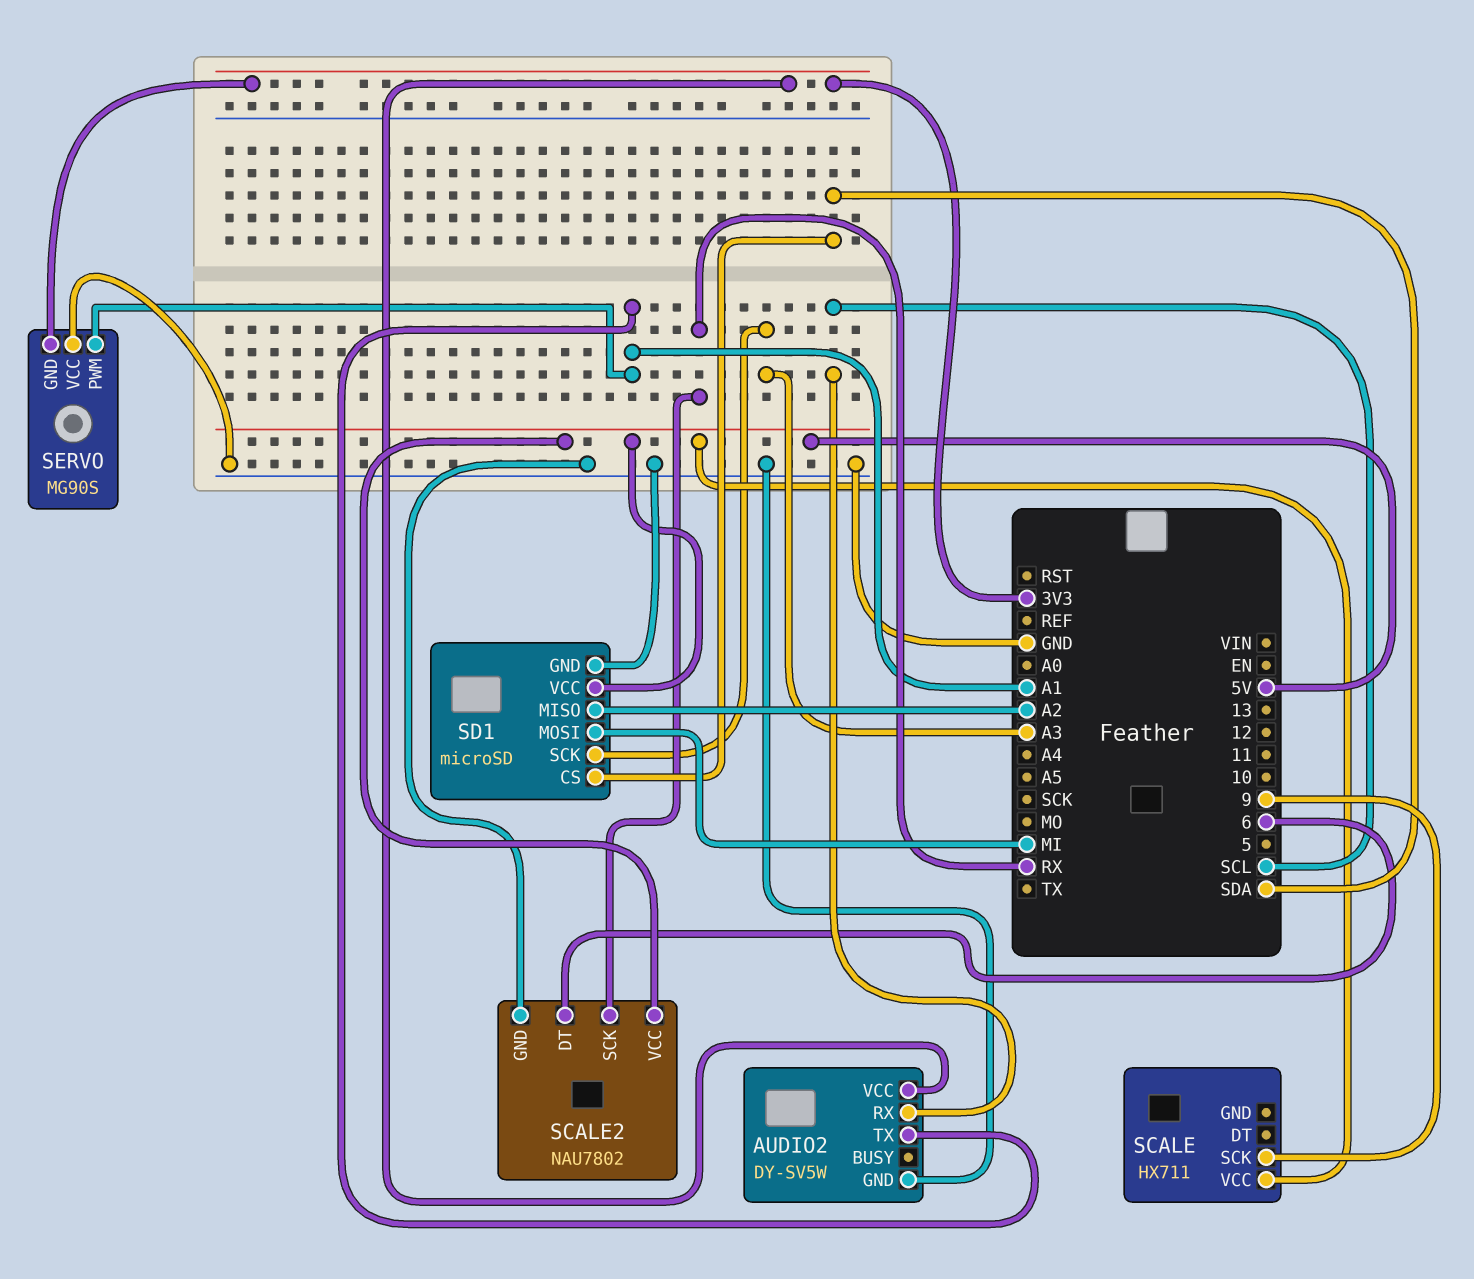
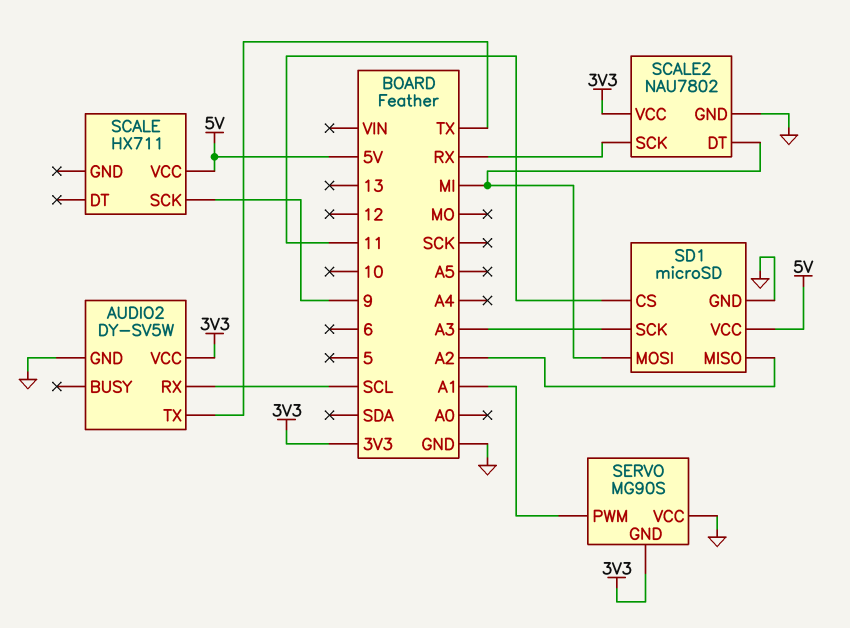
AUDIO2 pin TX: A1 -> TX
SCALE2 pin DT: 6 -> MI
SCALE2 pin VCC: 5V -> 3V3
SD1 pin CS: SDA -> 11

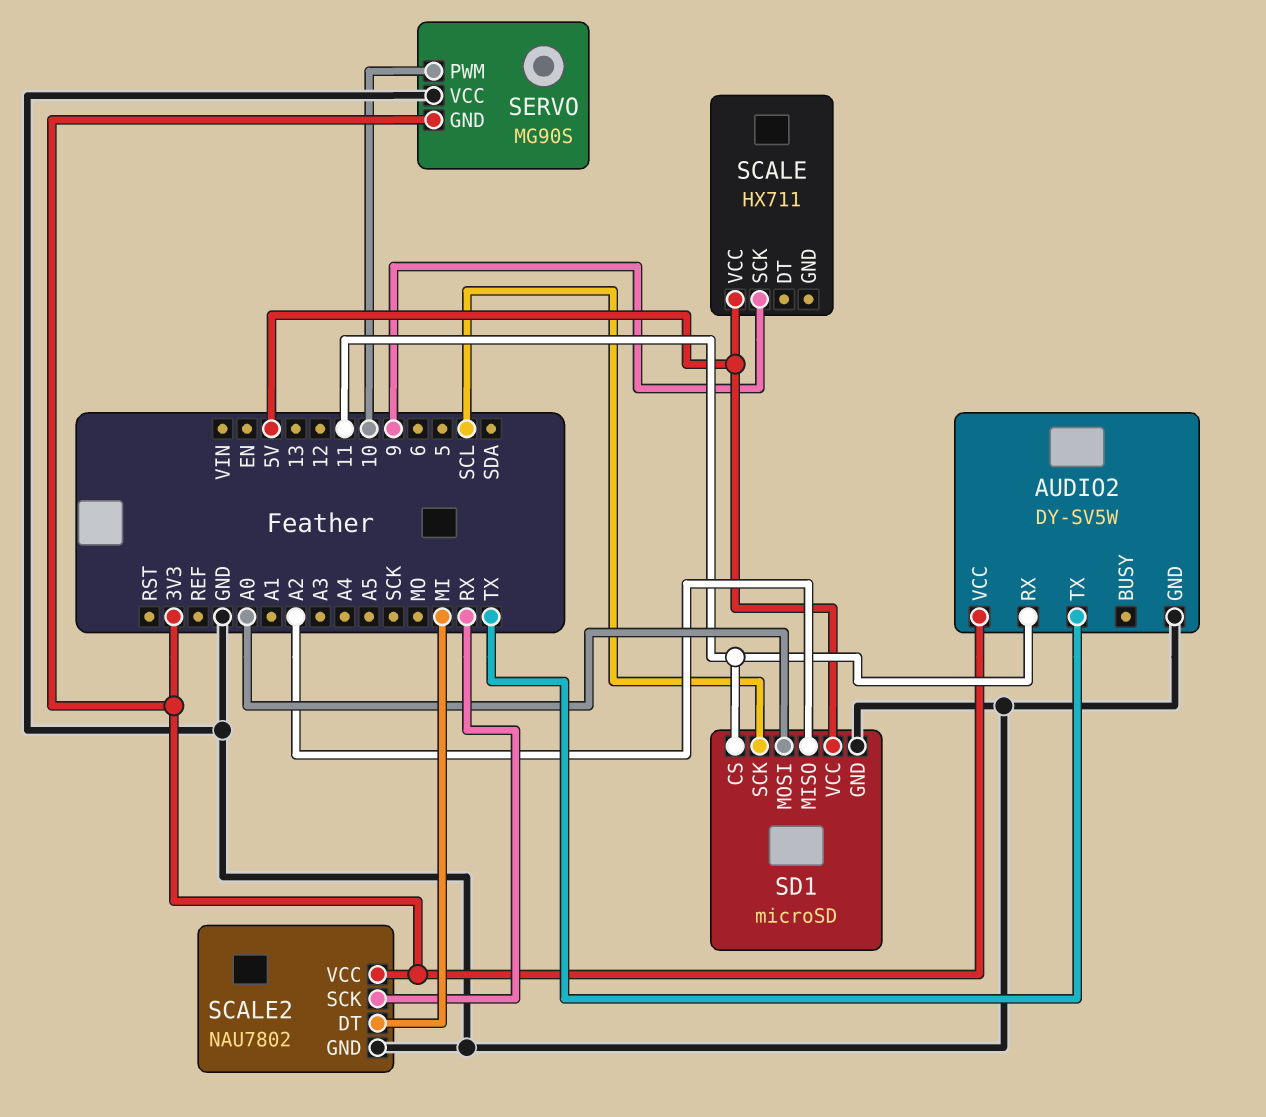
AUDIO2 pin RX: SCL -> 11
SD1 pin MOSI: MI -> A0
SD1 pin SCK: A3 -> SCL
SERVO pin PWM: A1 -> 10

